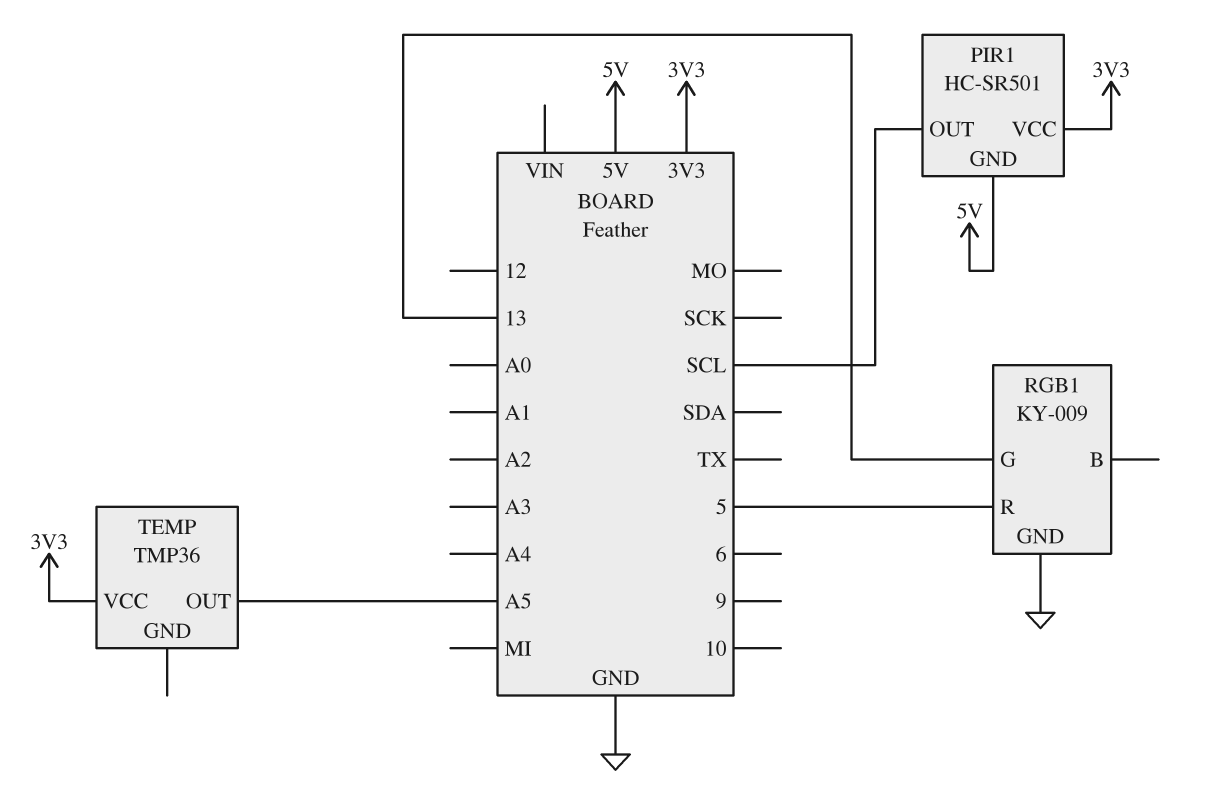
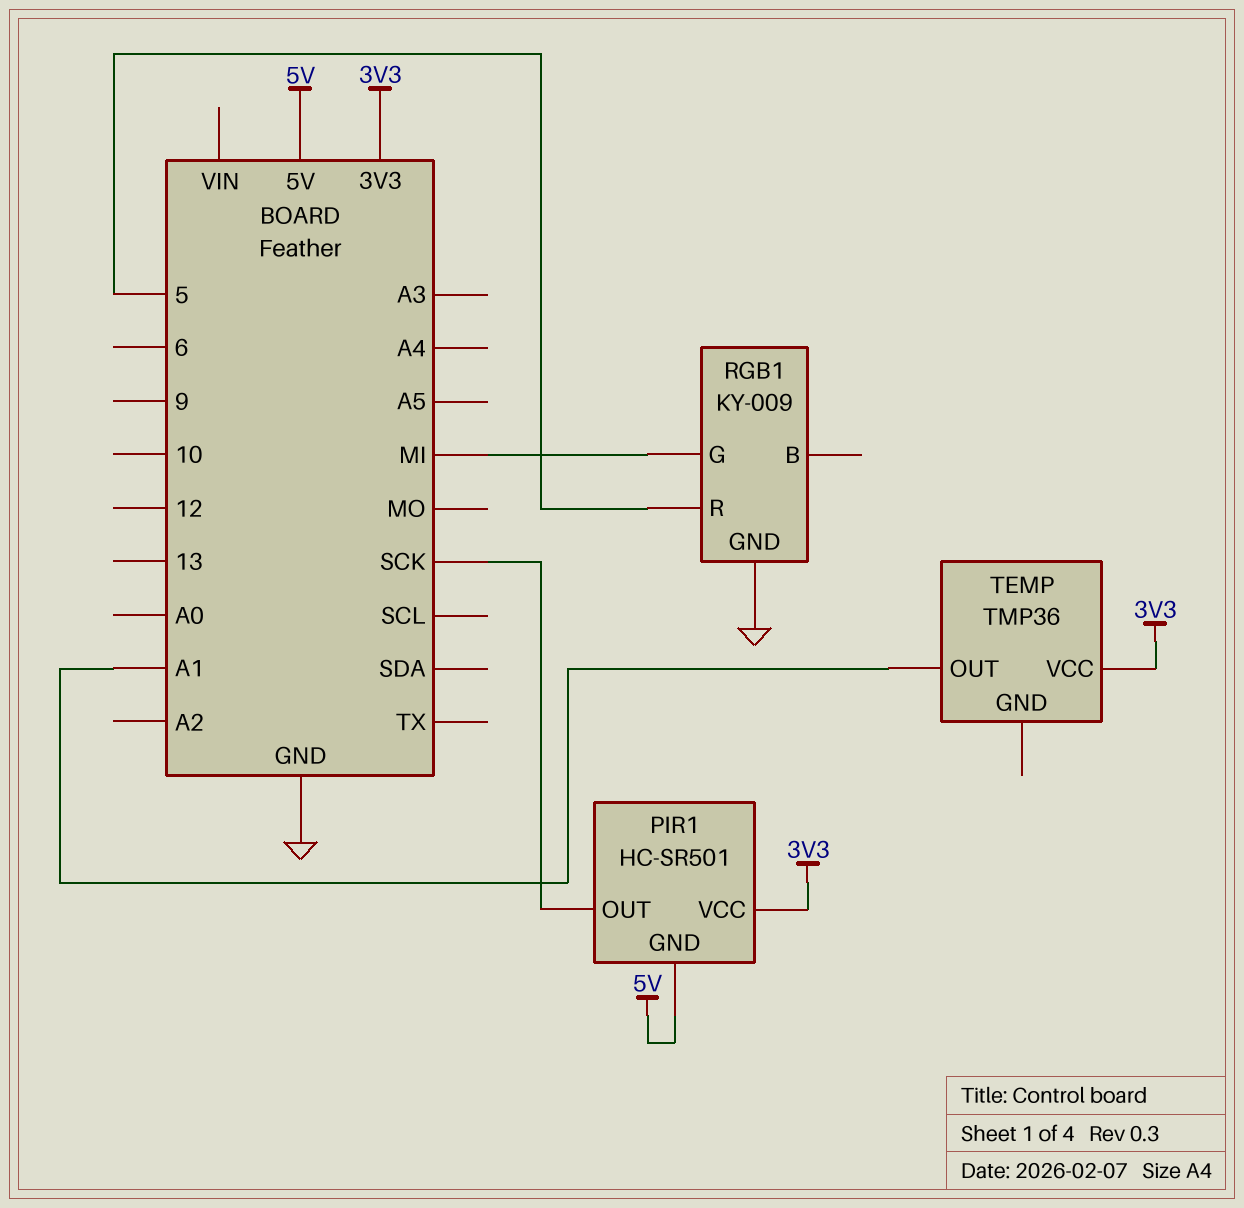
PIR1 pin OUT: SCL -> SCK
RGB1 pin G: 13 -> MI
TEMP pin OUT: A5 -> A1

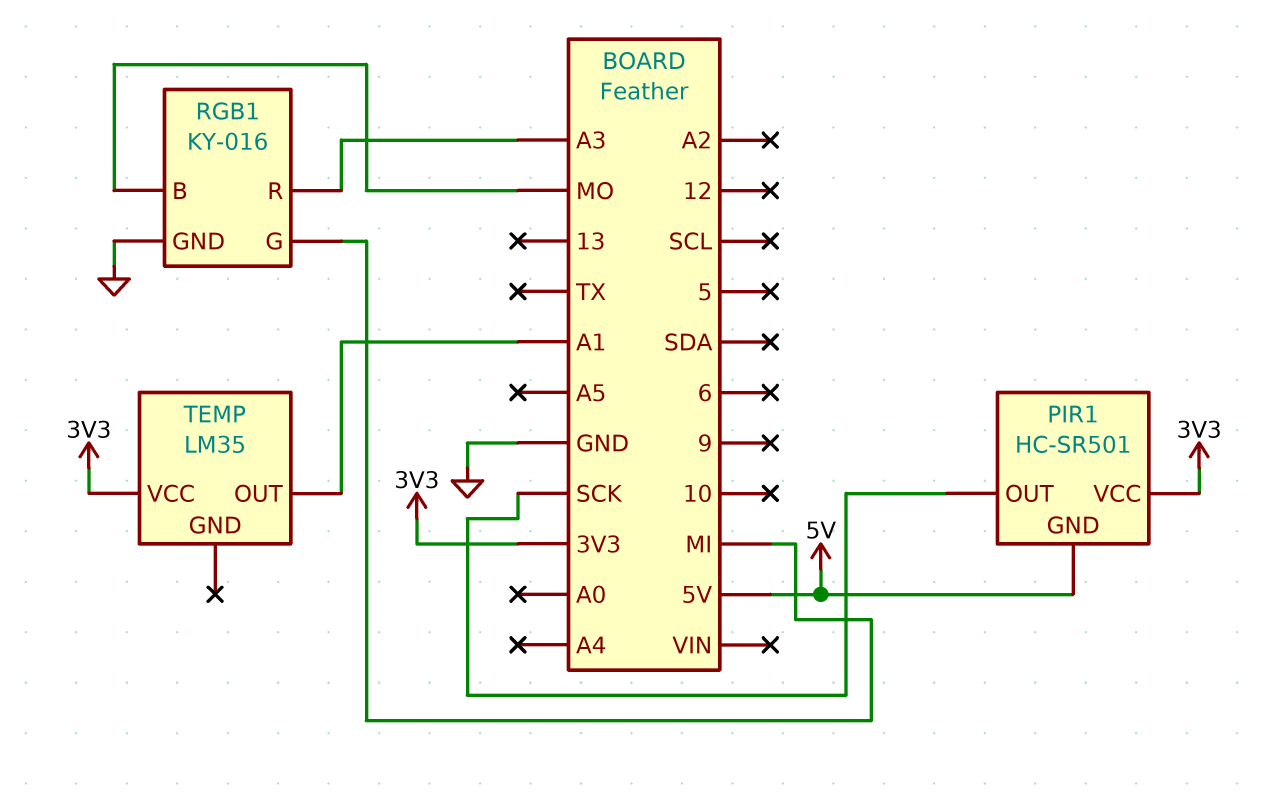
RGB1: KY-009 -> KY-016
RGB1 pin B: none -> MO
RGB1 pin R: 5 -> A3
TEMP: TMP36 -> LM35

